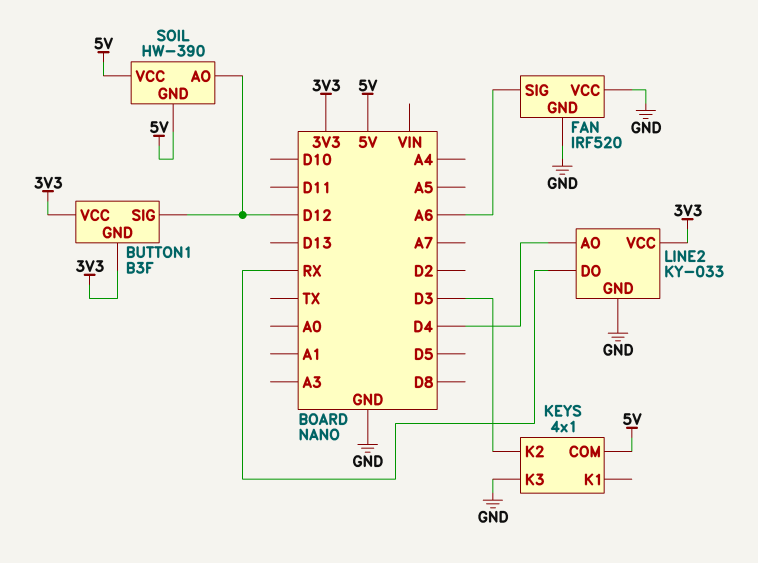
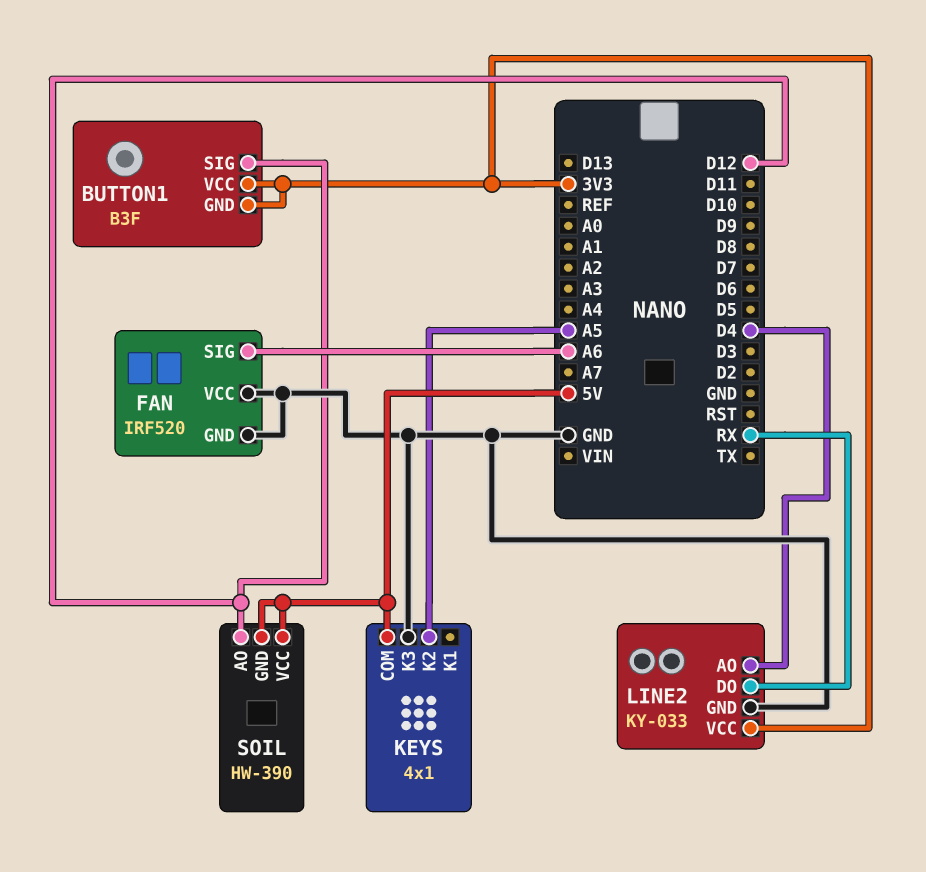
KEYS pin K2: D3 -> A5

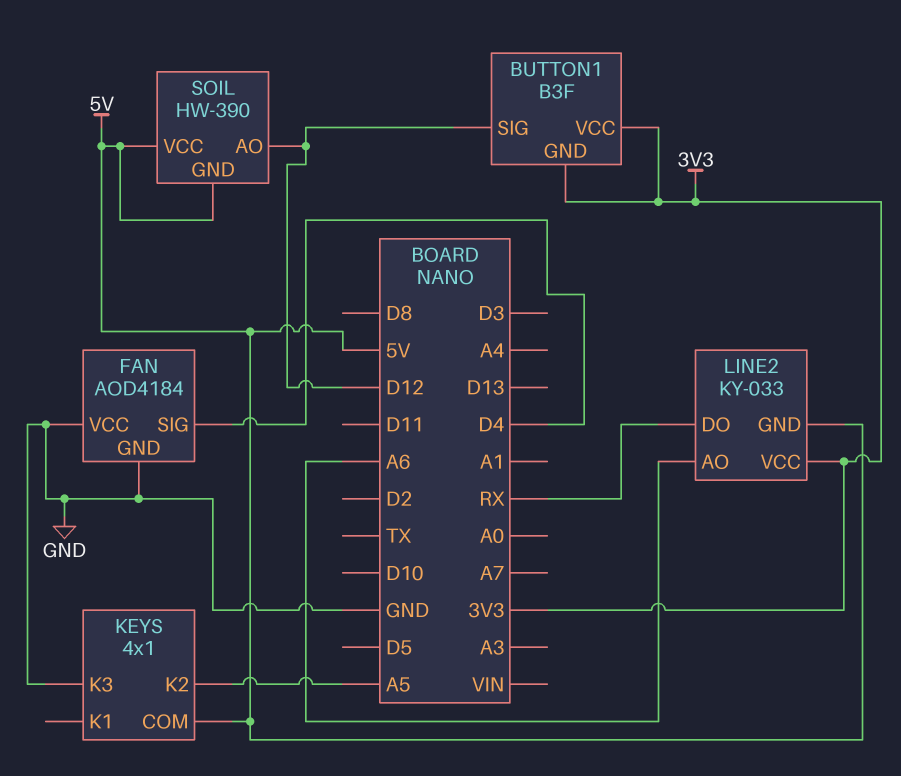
FAN: IRF520 -> AOD4184
FAN pin SIG: A6 -> D4
LINE2 pin AO: D4 -> A6
LINE2 pin GND: GND -> 5V

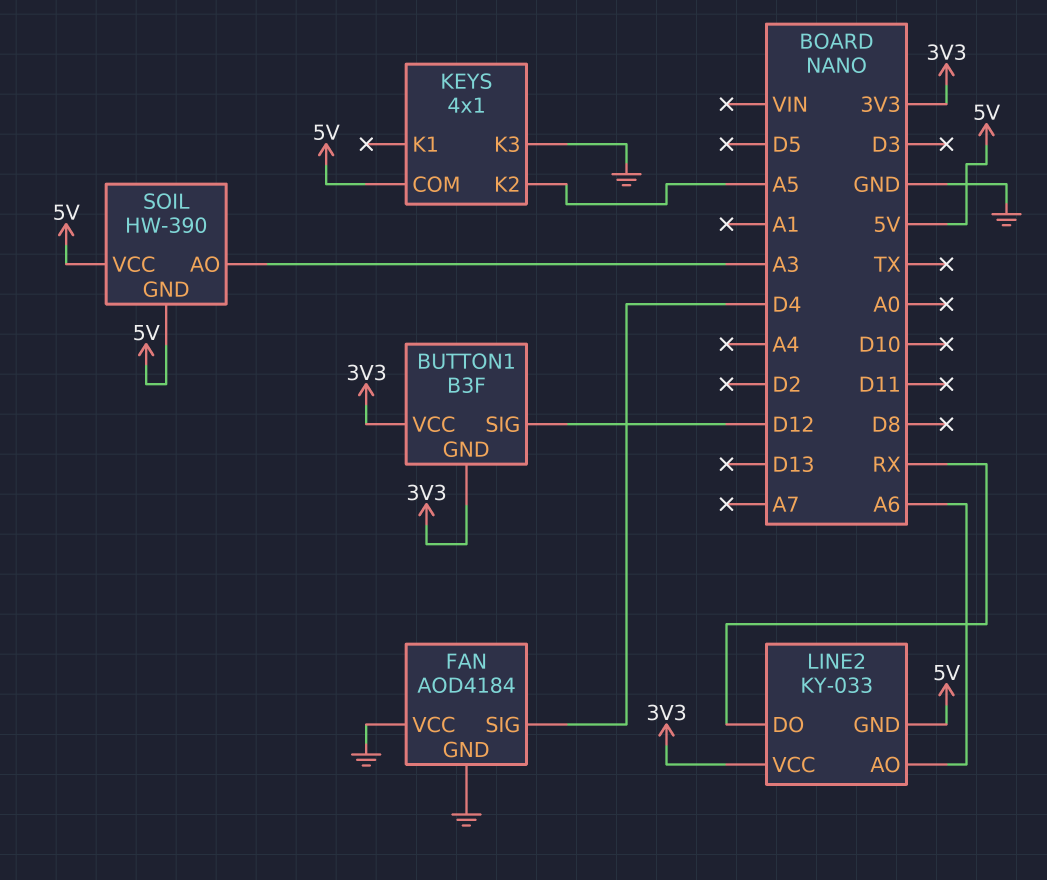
SOIL pin AO: D12 -> A3

